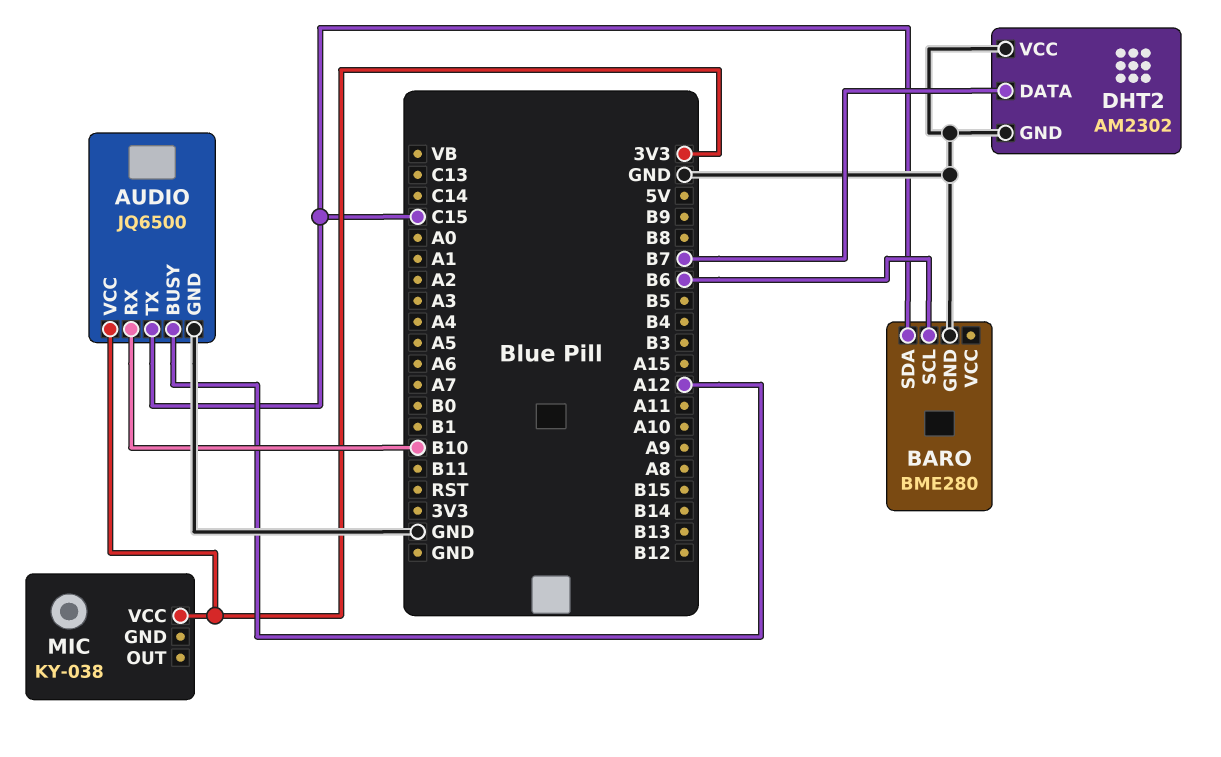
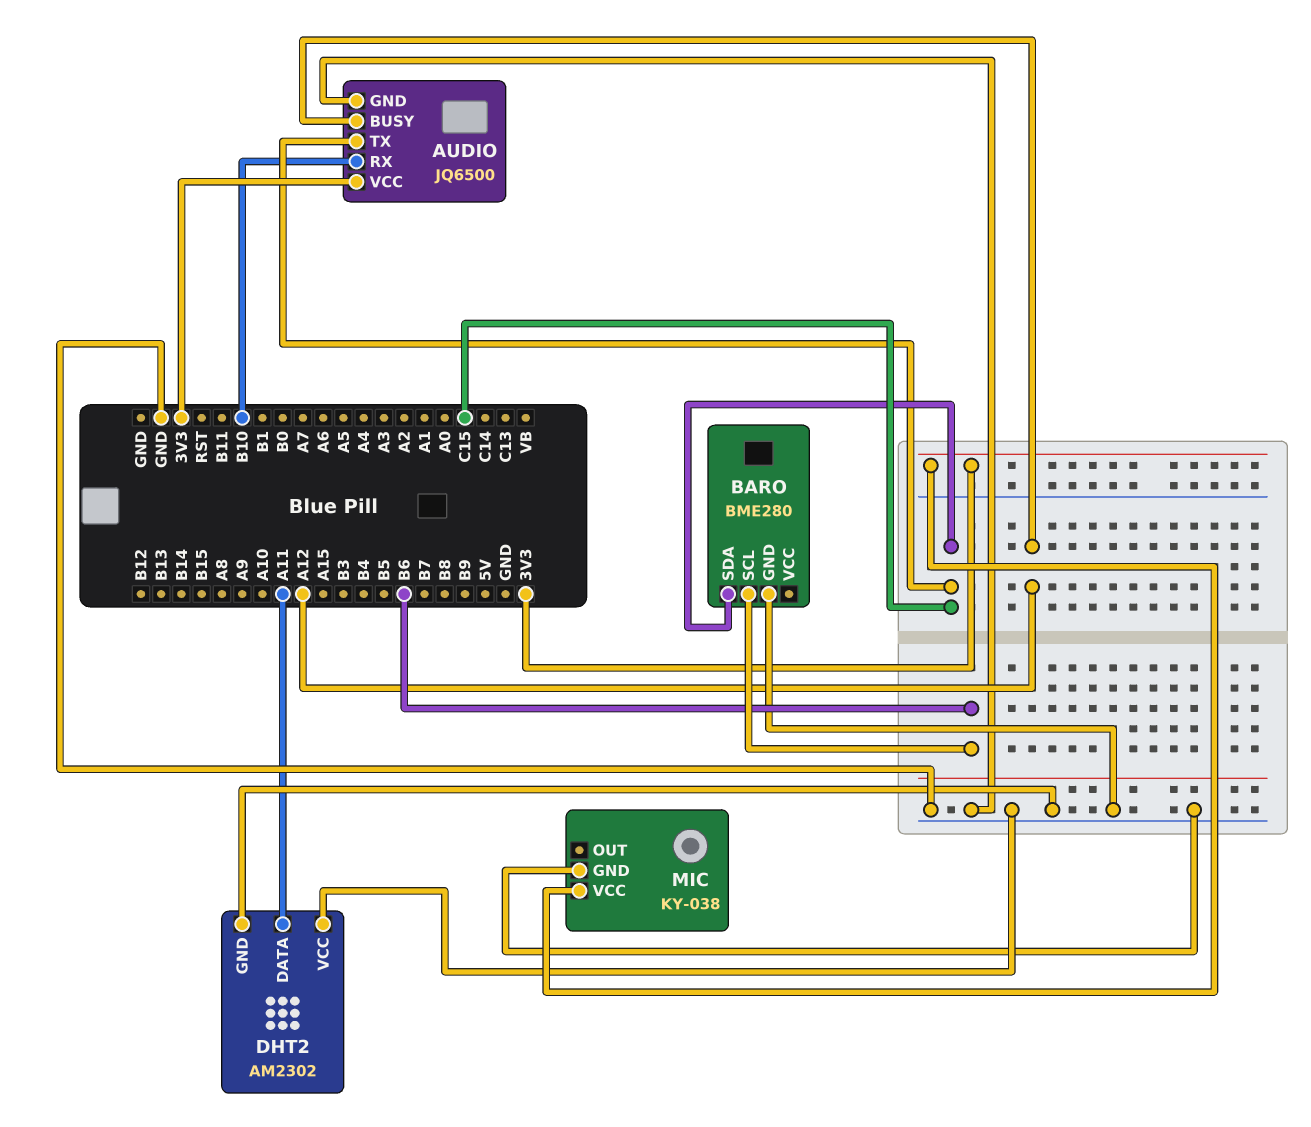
DHT2 pin DATA: B7 -> A11
MIC pin GND: none -> GND

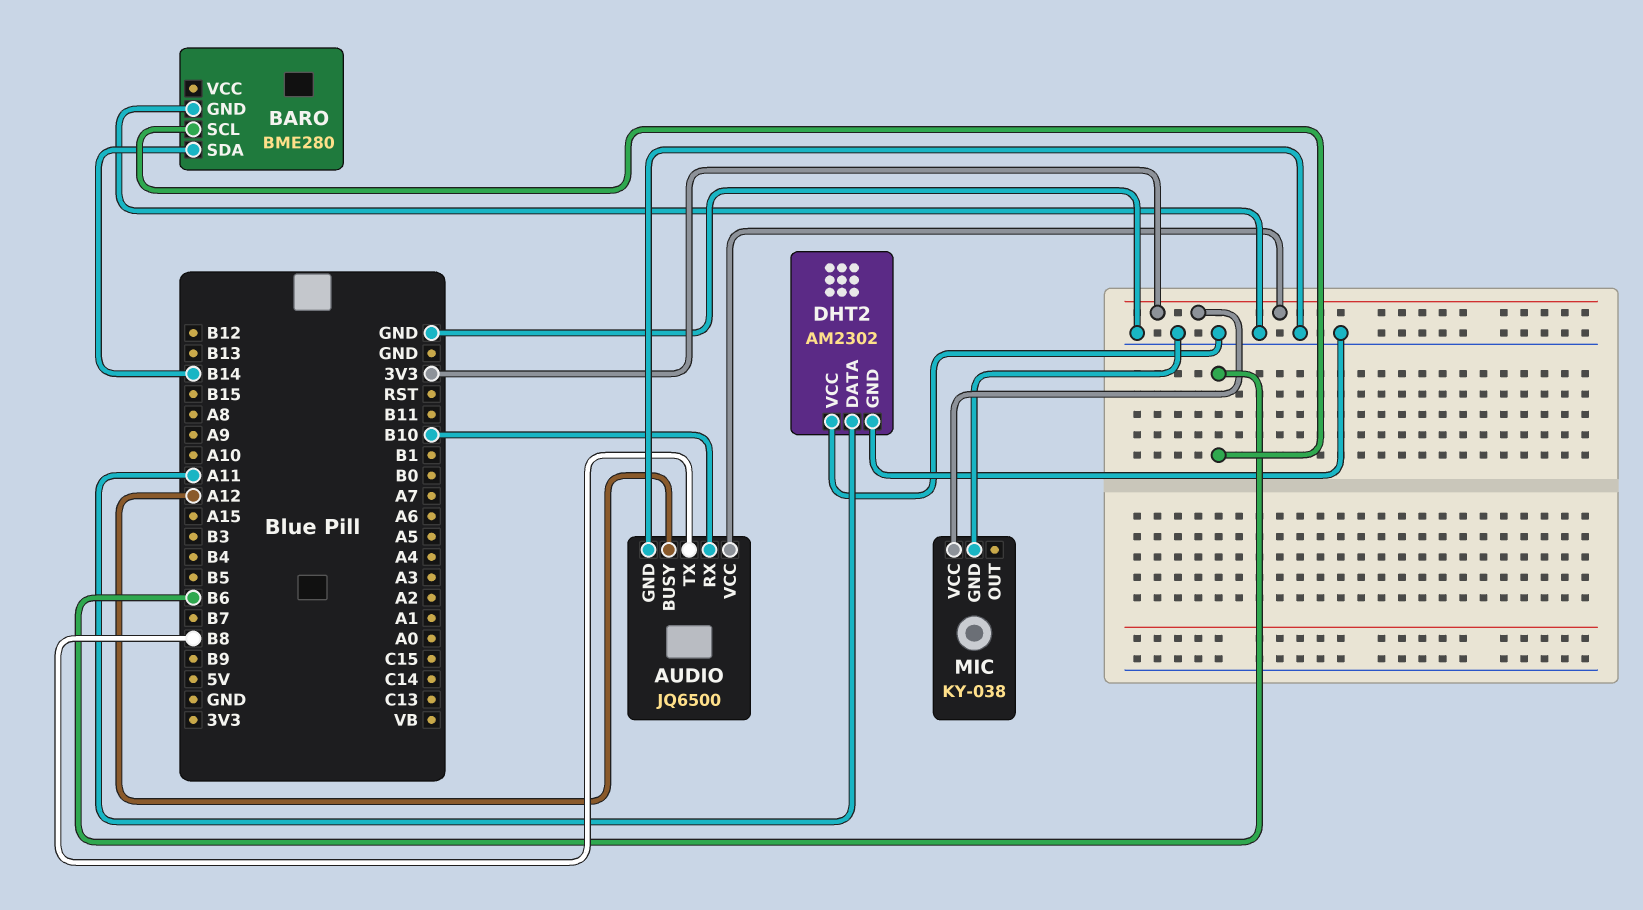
AUDIO pin TX: C15 -> B8
BARO pin SDA: C15 -> B14

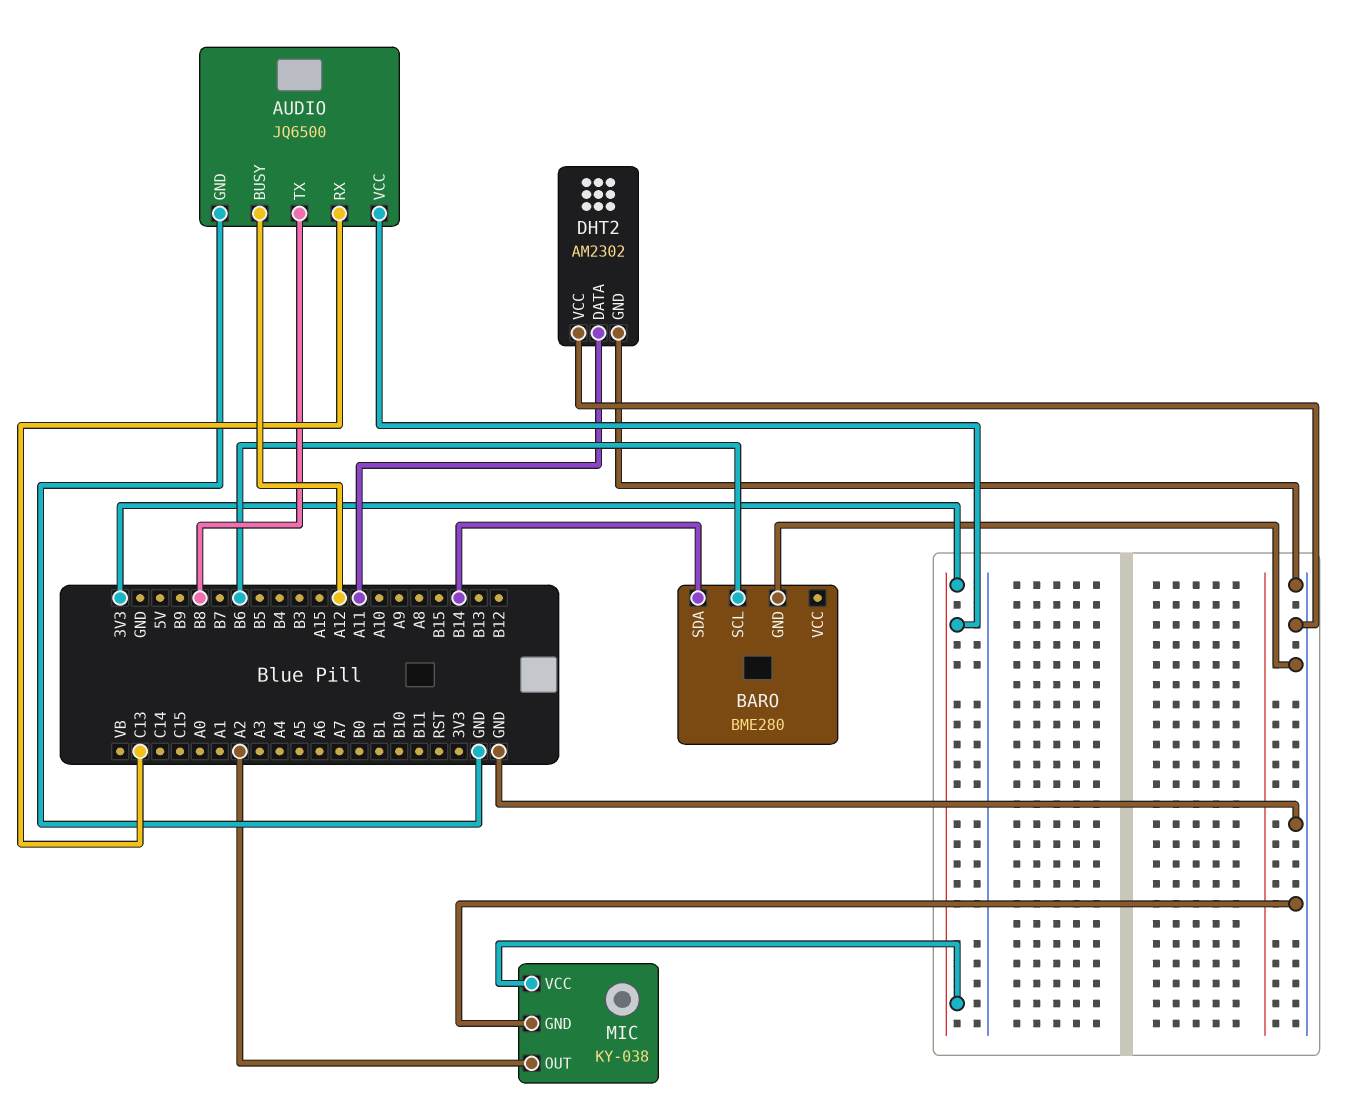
AUDIO pin RX: B10 -> C13
MIC pin OUT: none -> A2

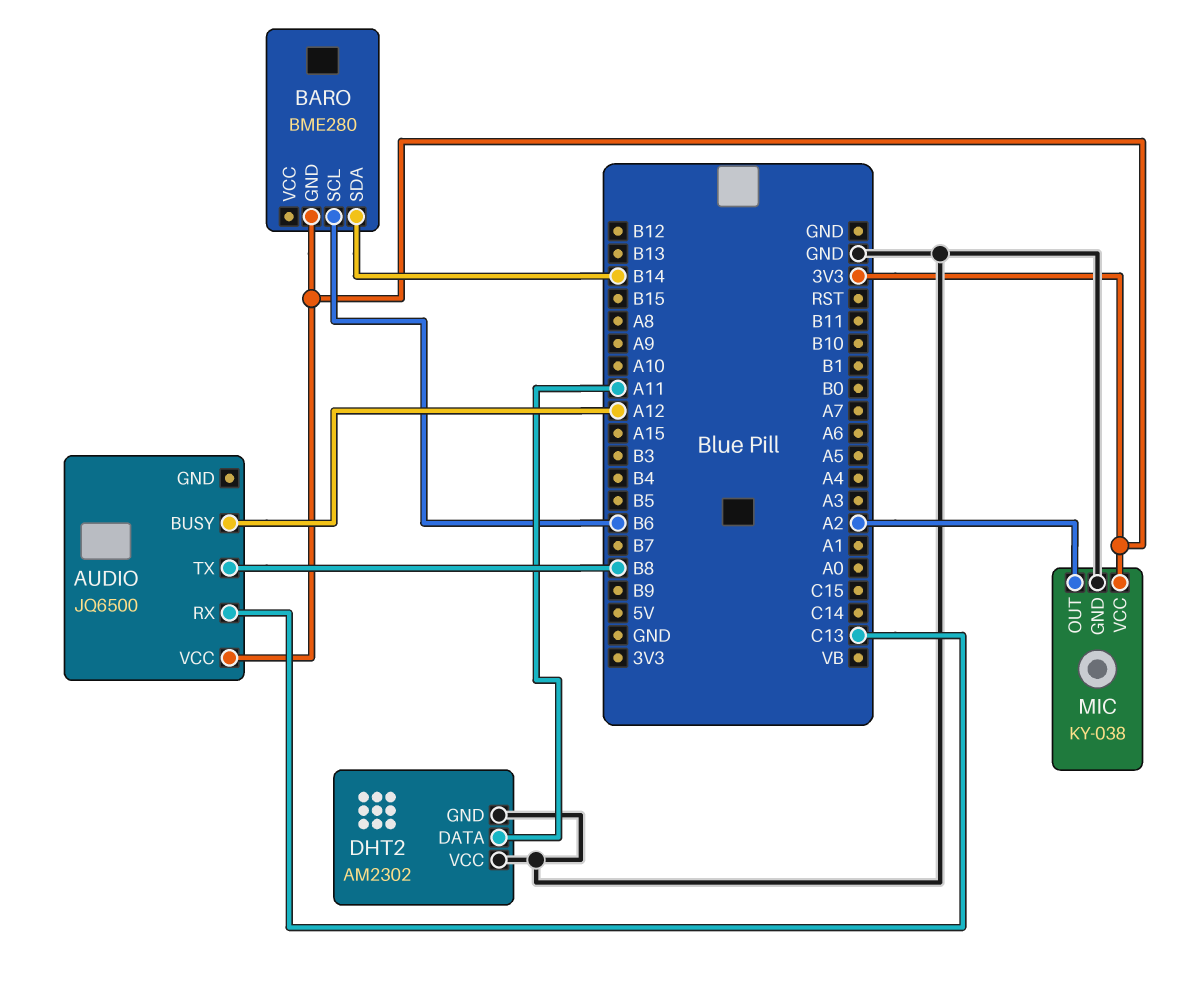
AUDIO pin GND: GND -> none
BARO pin GND: GND -> 3V3

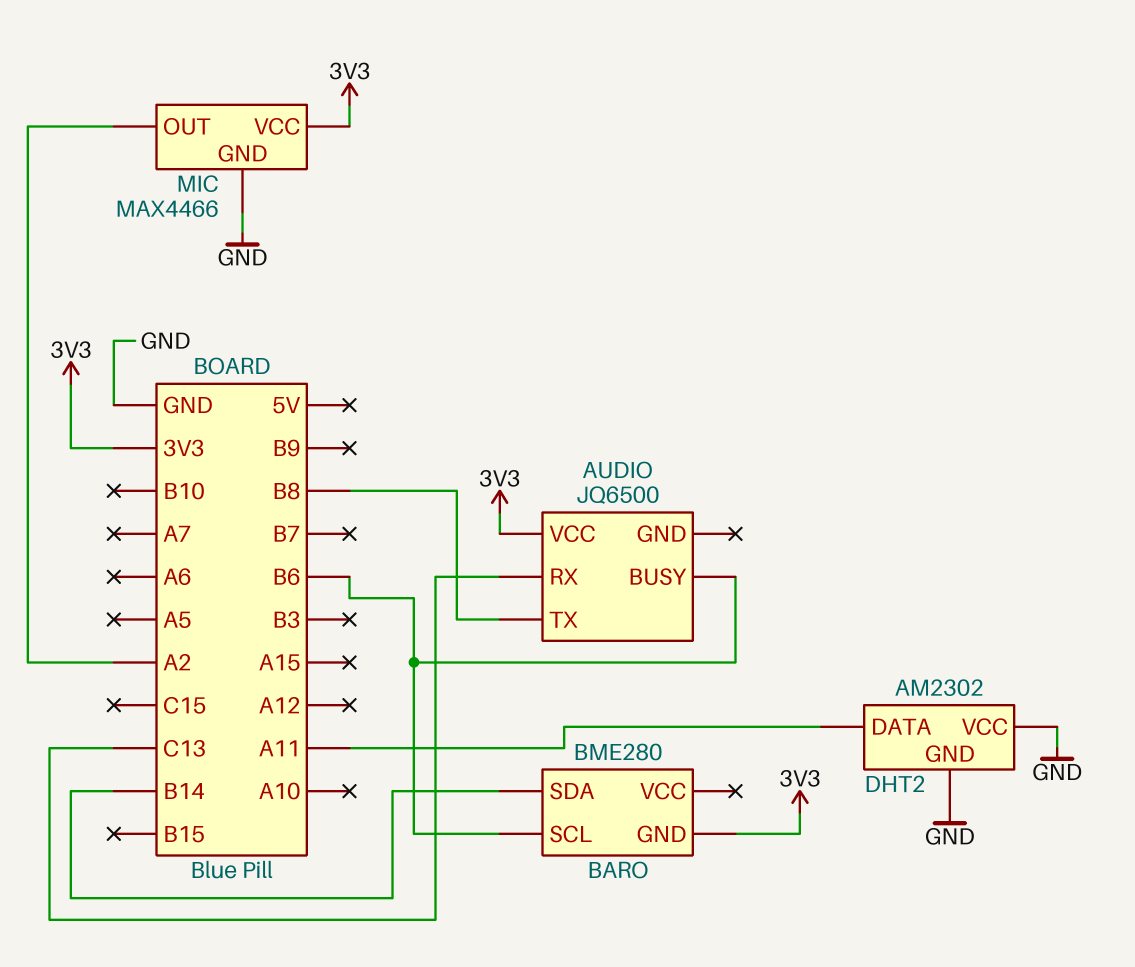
AUDIO pin BUSY: A12 -> B6
MIC: KY-038 -> MAX4466

